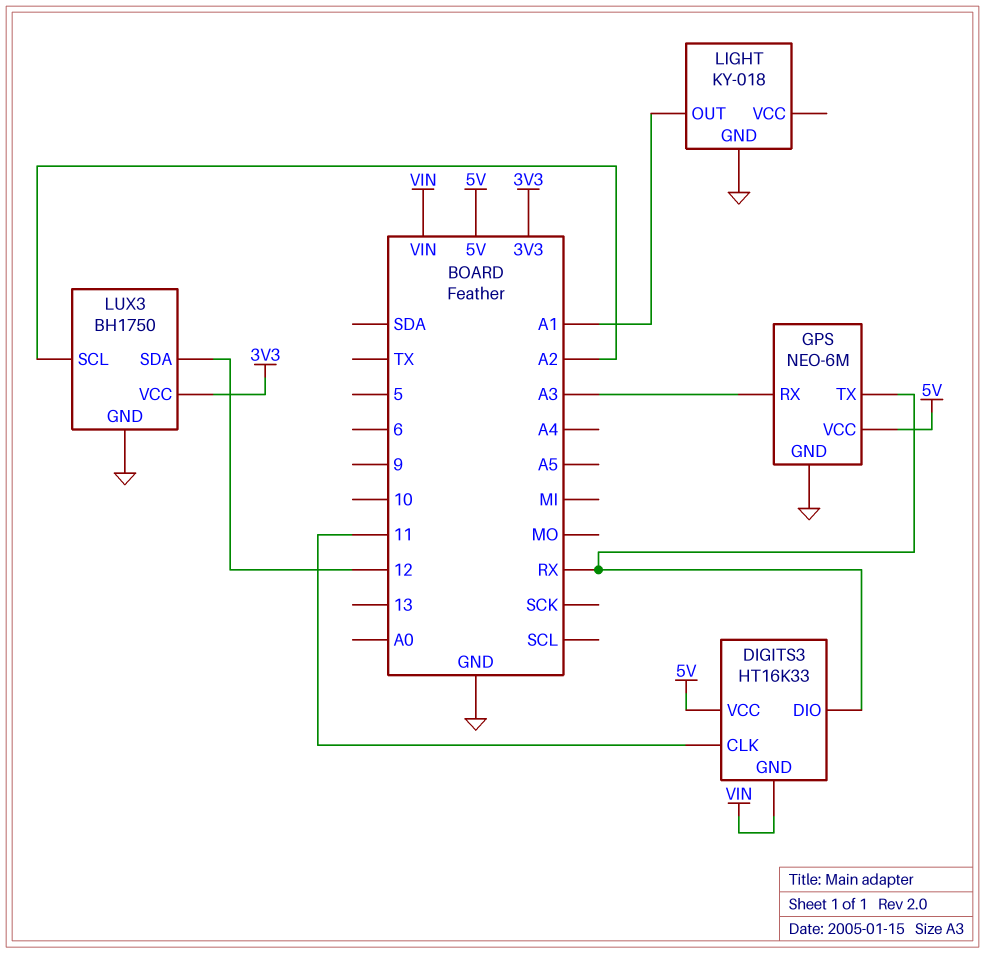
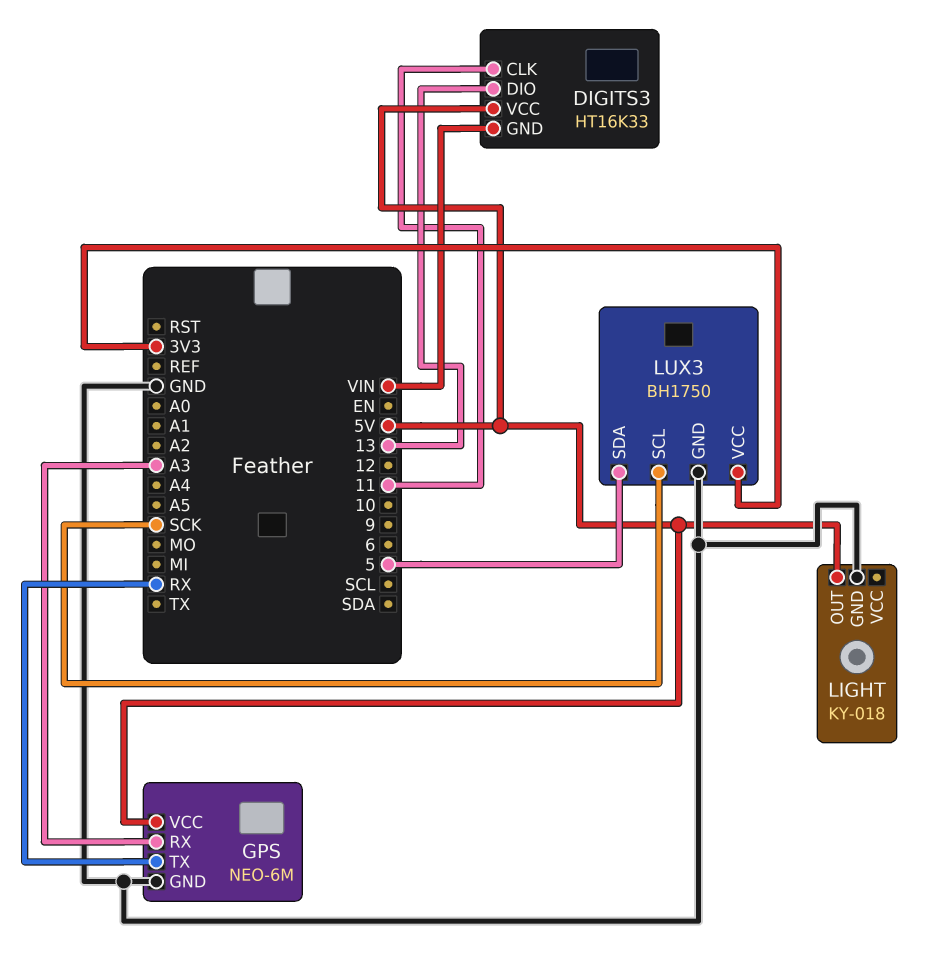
DIGITS3 pin DIO: RX -> 13
LIGHT pin OUT: A1 -> 5V
LUX3 pin SCL: A2 -> SCK
LUX3 pin SDA: 12 -> 5

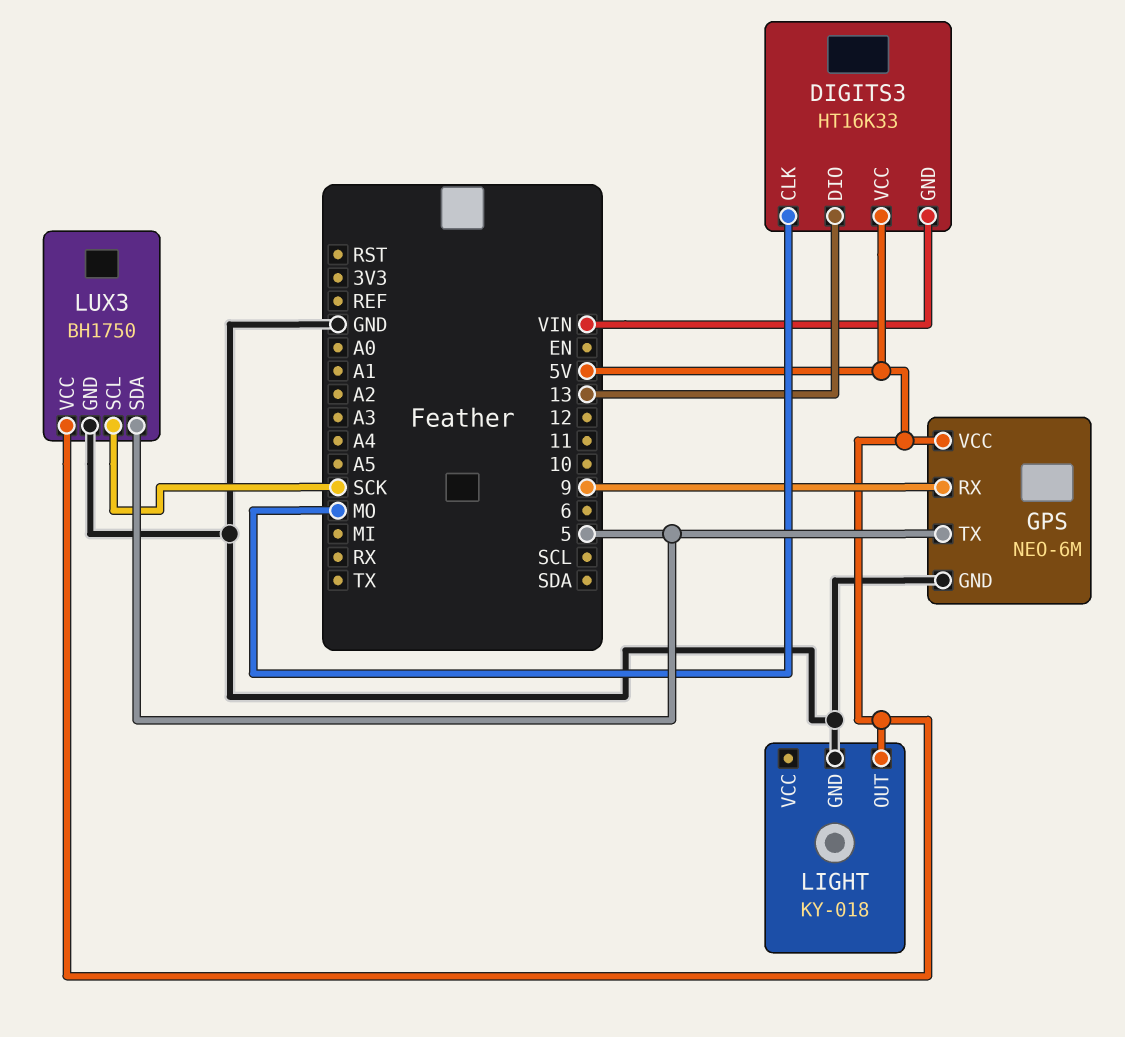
DIGITS3 pin CLK: 11 -> MO
GPS pin RX: A3 -> 9
GPS pin TX: RX -> 5
LUX3 pin VCC: 3V3 -> 5V

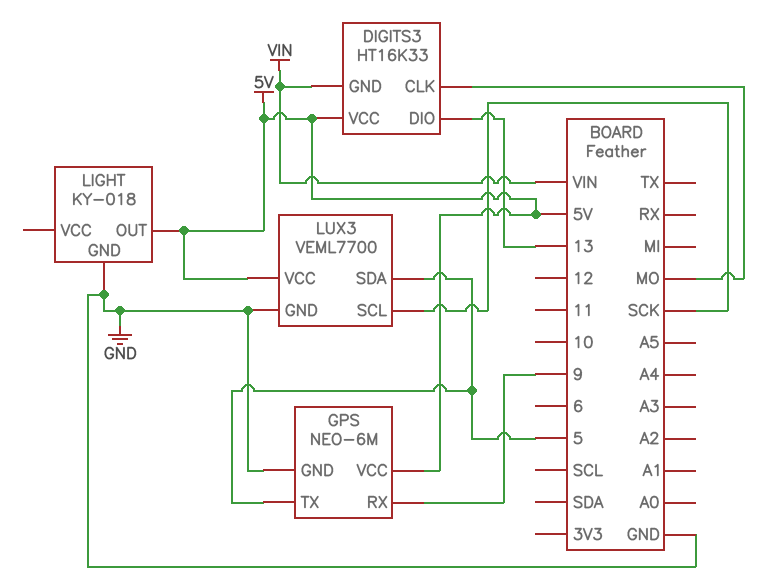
LUX3: BH1750 -> VEML7700

